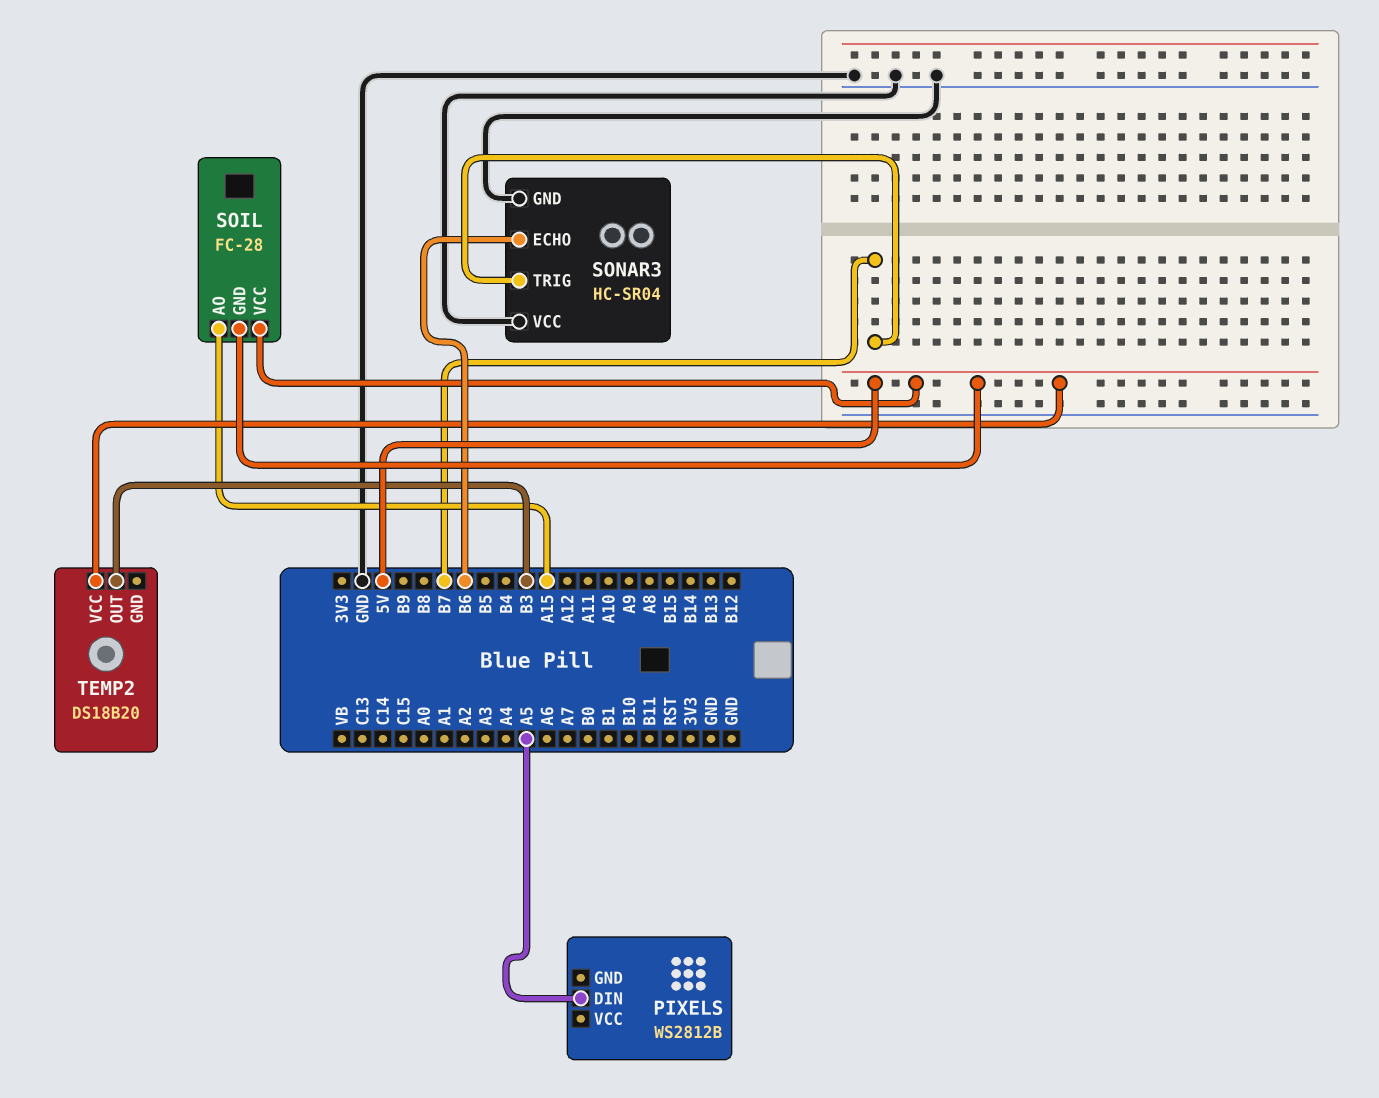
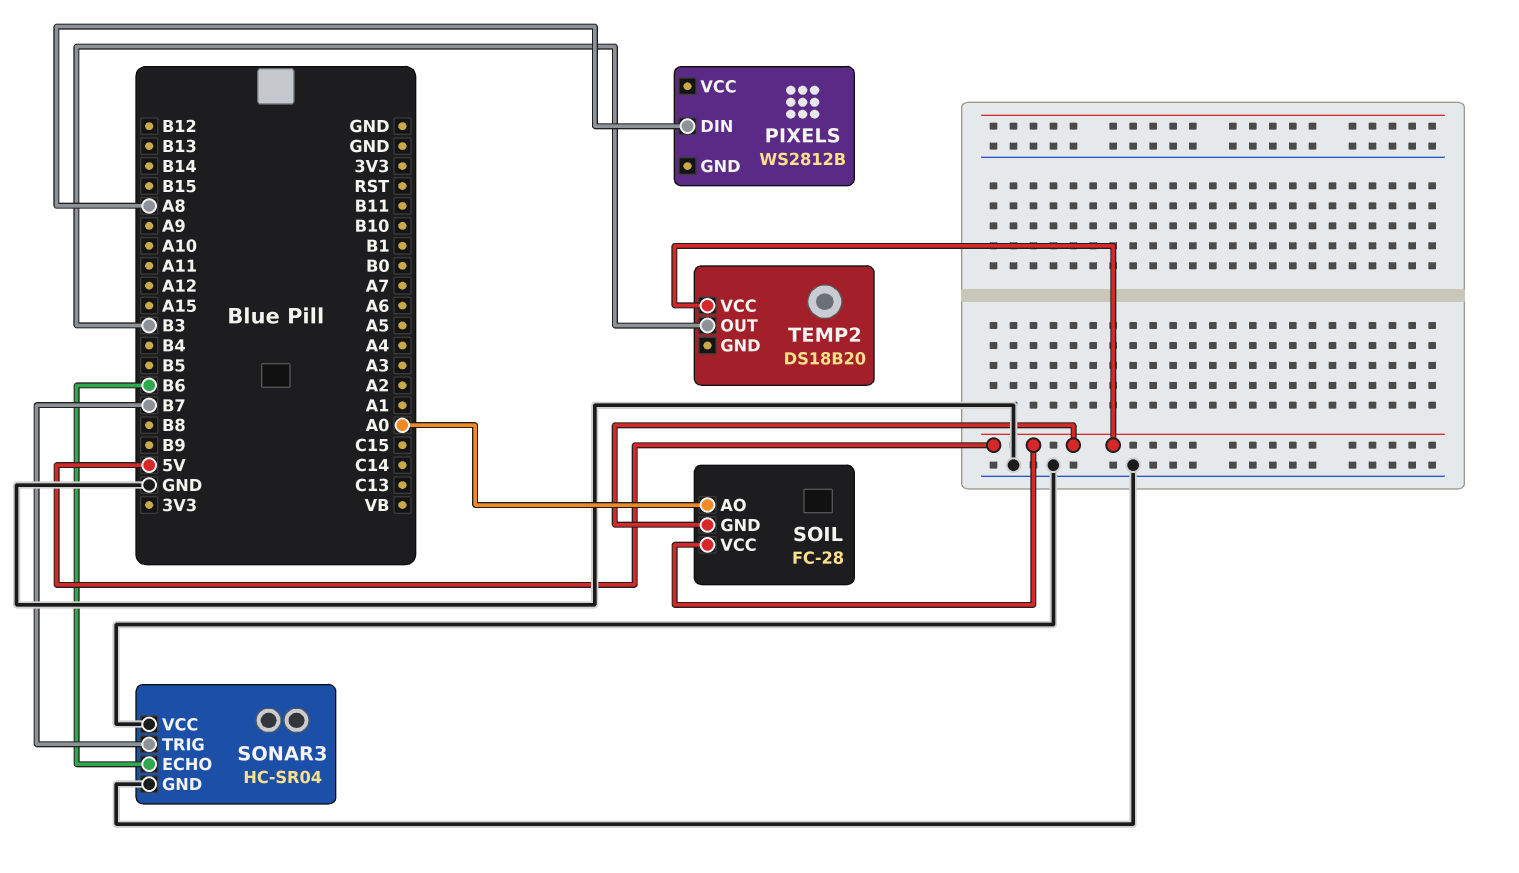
PIXELS pin DIN: A5 -> A8
SOIL pin AO: A15 -> A0

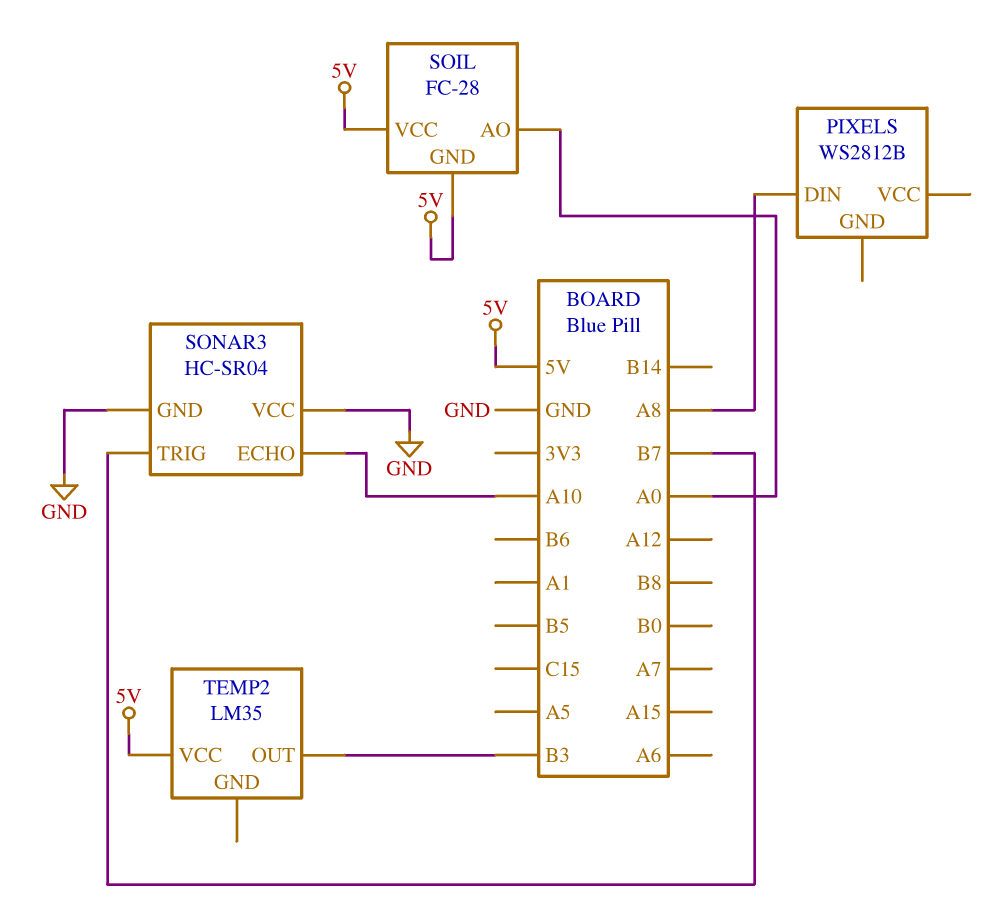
SONAR3 pin ECHO: B6 -> A10
TEMP2: DS18B20 -> LM35

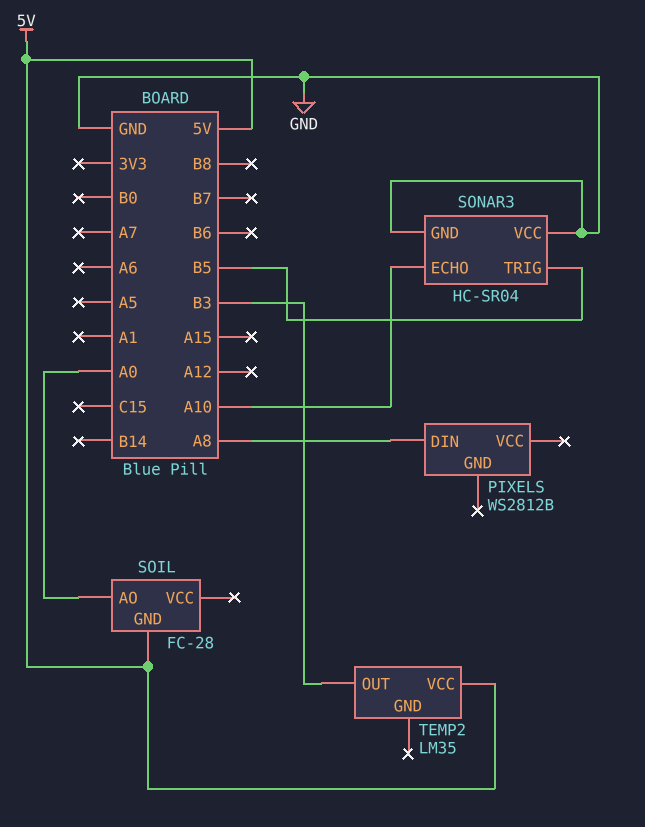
SOIL pin VCC: 5V -> none
SONAR3 pin TRIG: B7 -> B5

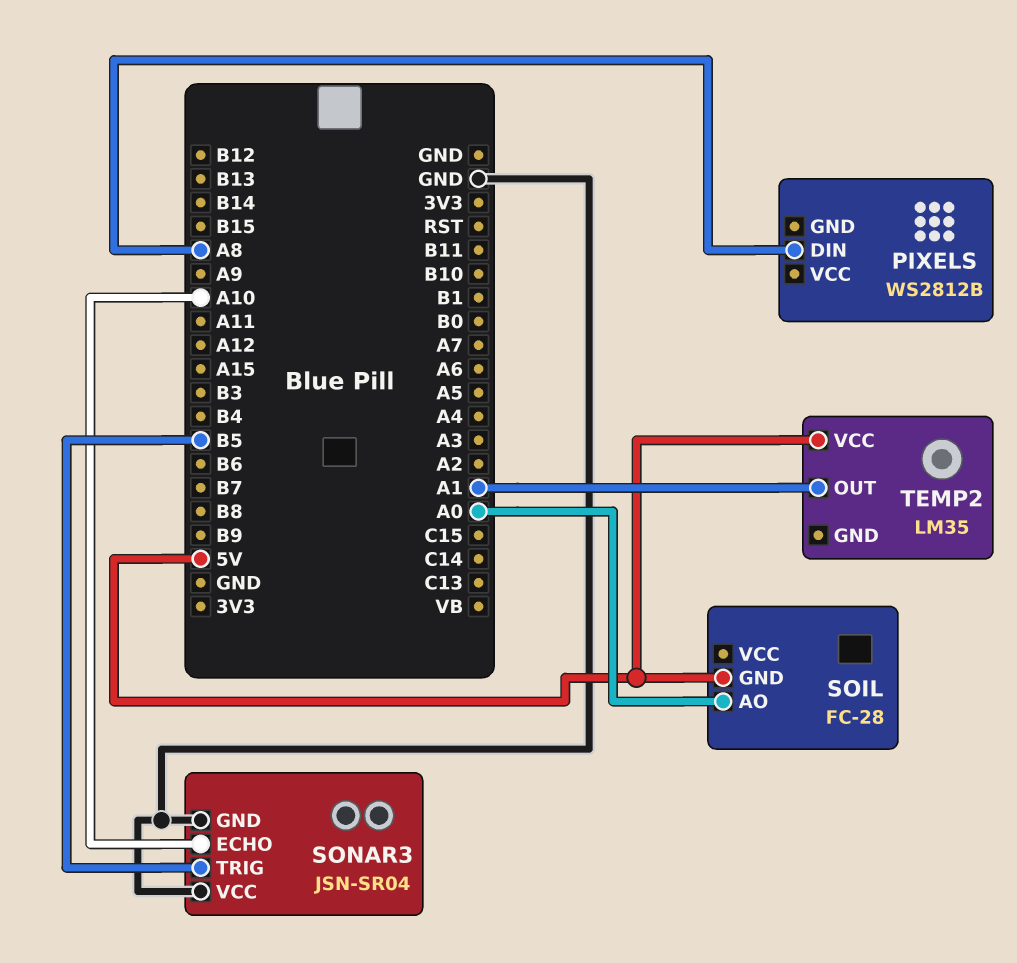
SONAR3: HC-SR04 -> JSN-SR04
TEMP2 pin OUT: B3 -> A1

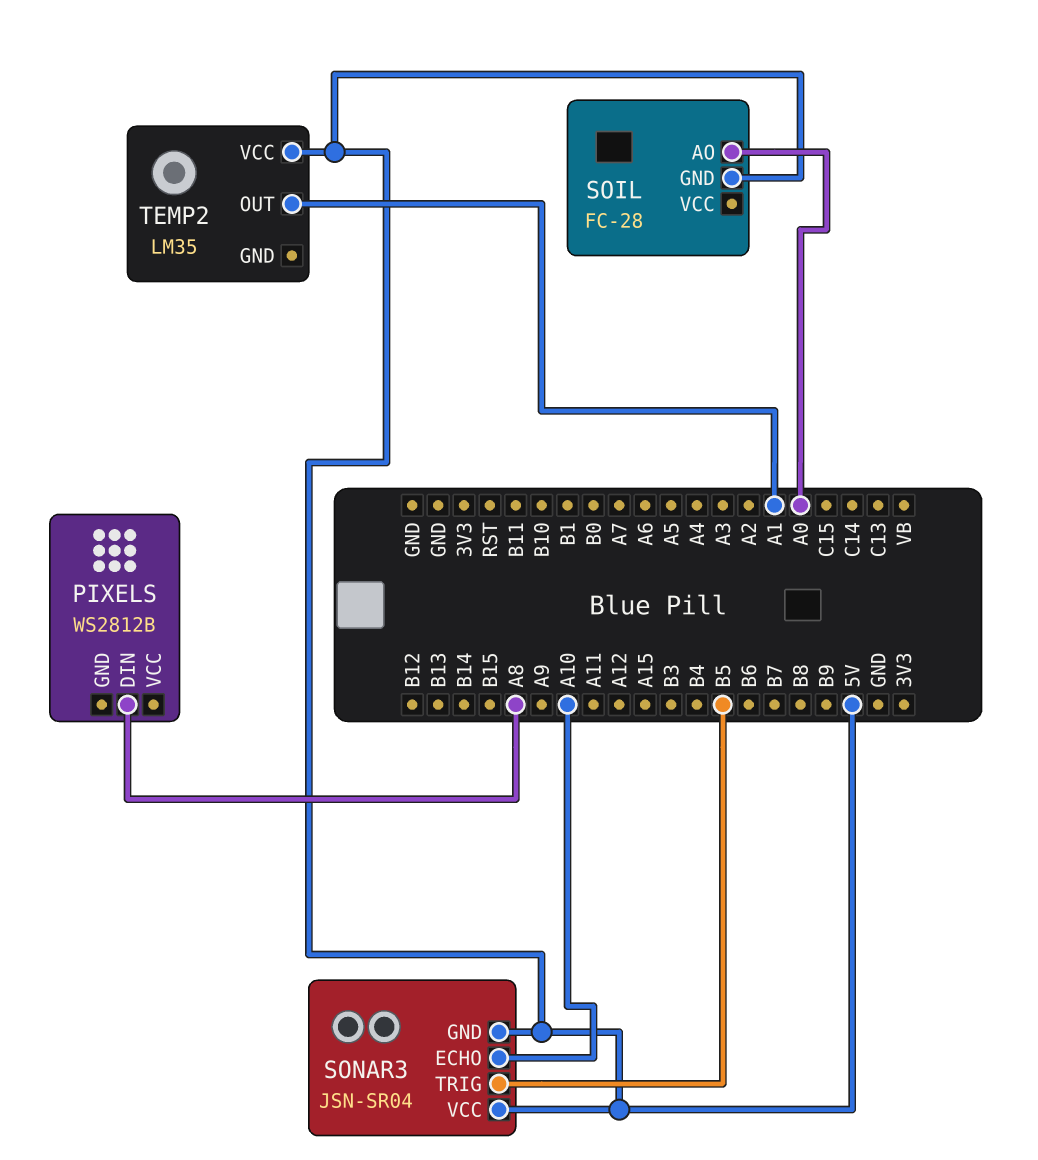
SONAR3 pin GND: GND -> 5V
SONAR3 pin VCC: GND -> 5V

